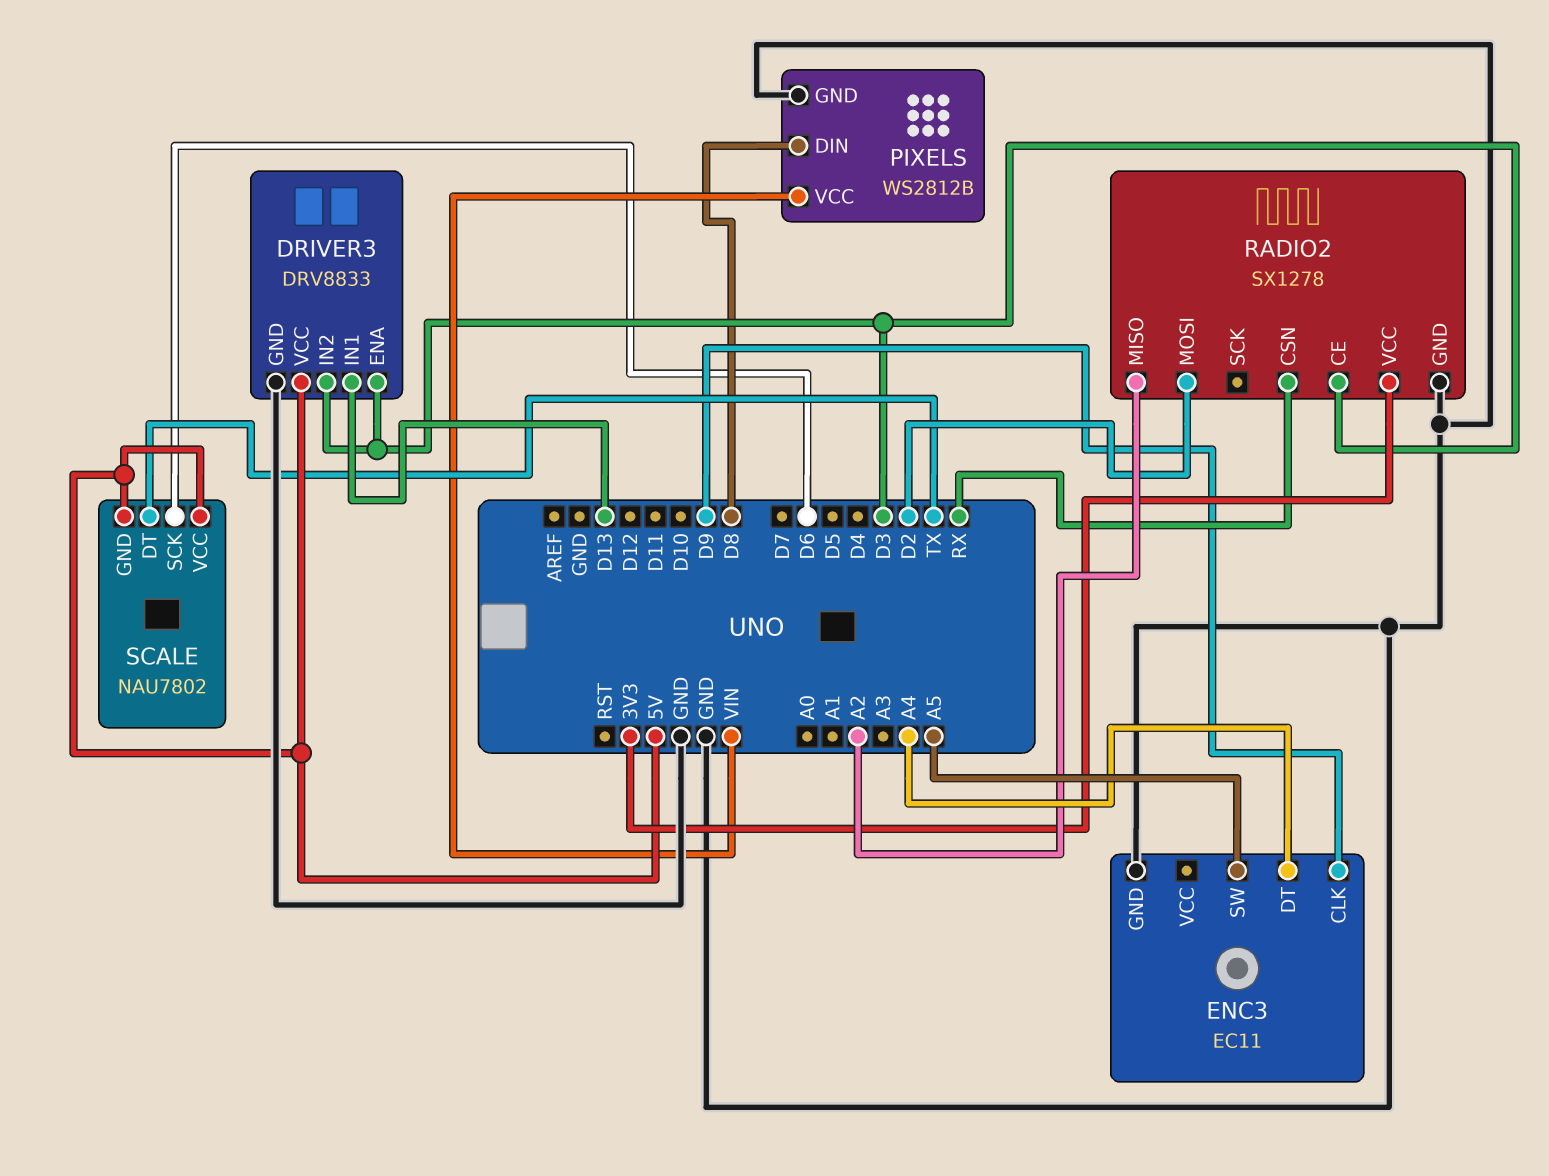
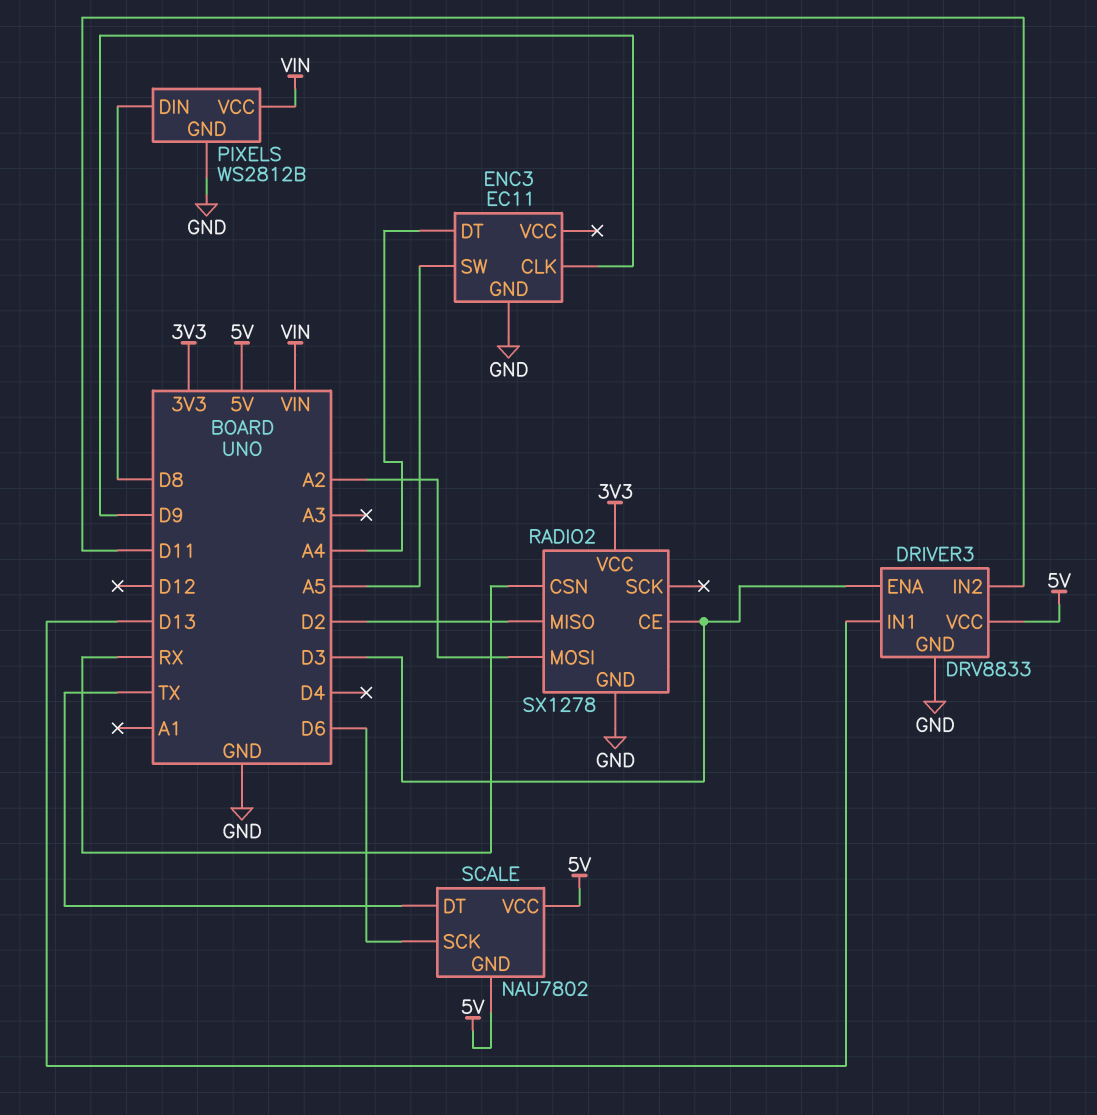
DRIVER3 pin IN2: D3 -> D11
RADIO2 pin MISO: A2 -> D2
RADIO2 pin MOSI: D2 -> A2

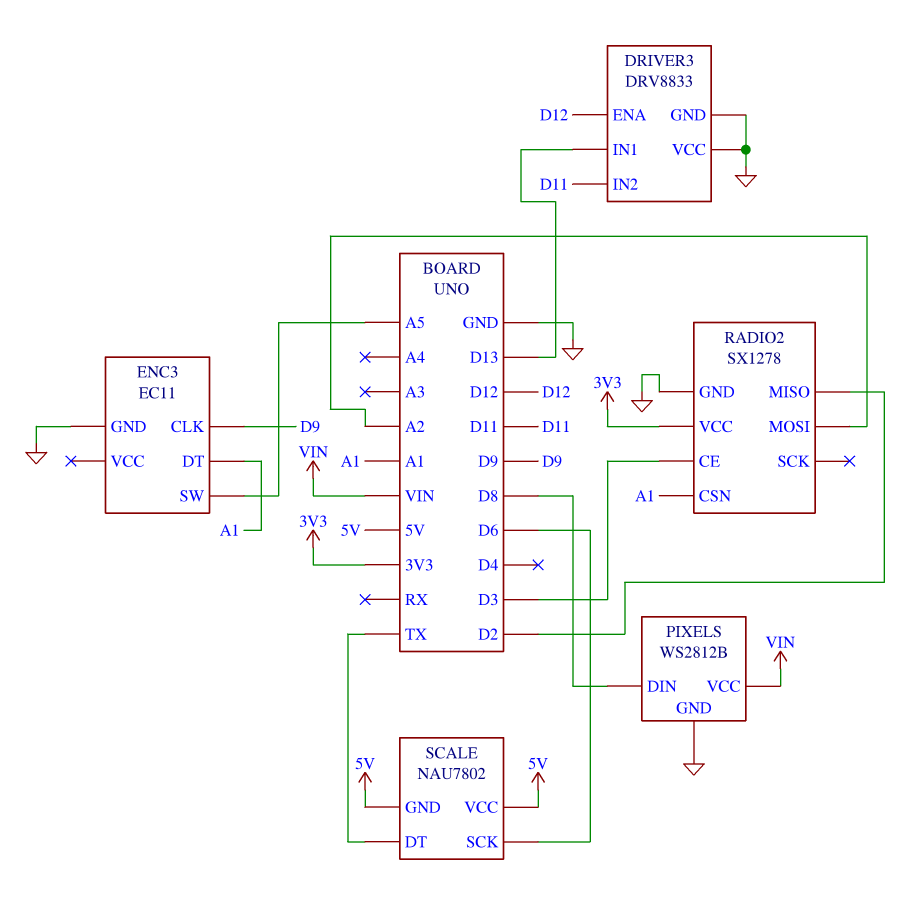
DRIVER3 pin ENA: D3 -> D12
DRIVER3 pin VCC: 5V -> GND
ENC3 pin DT: A4 -> A1
RADIO2 pin CSN: RX -> A1

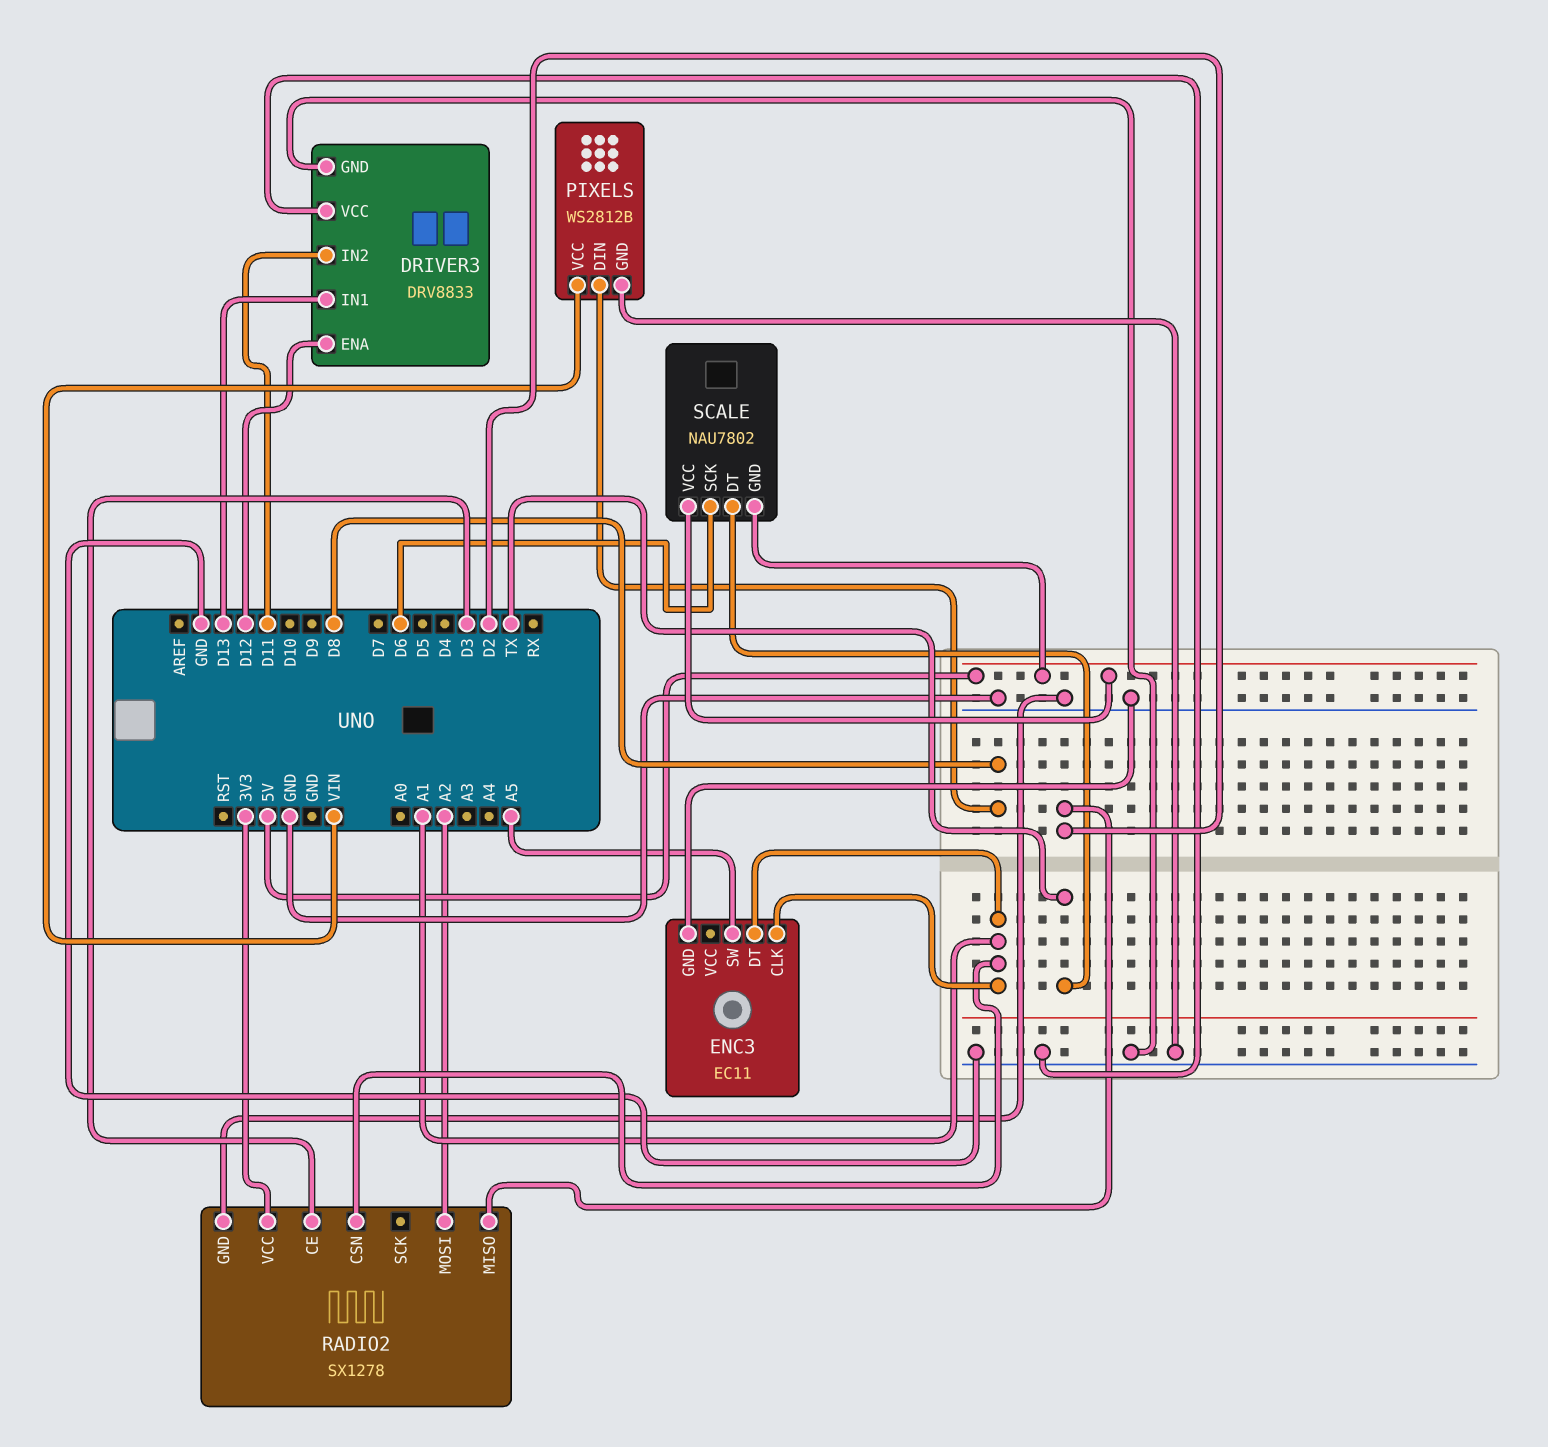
ENC3 pin CLK: D9 -> A1

